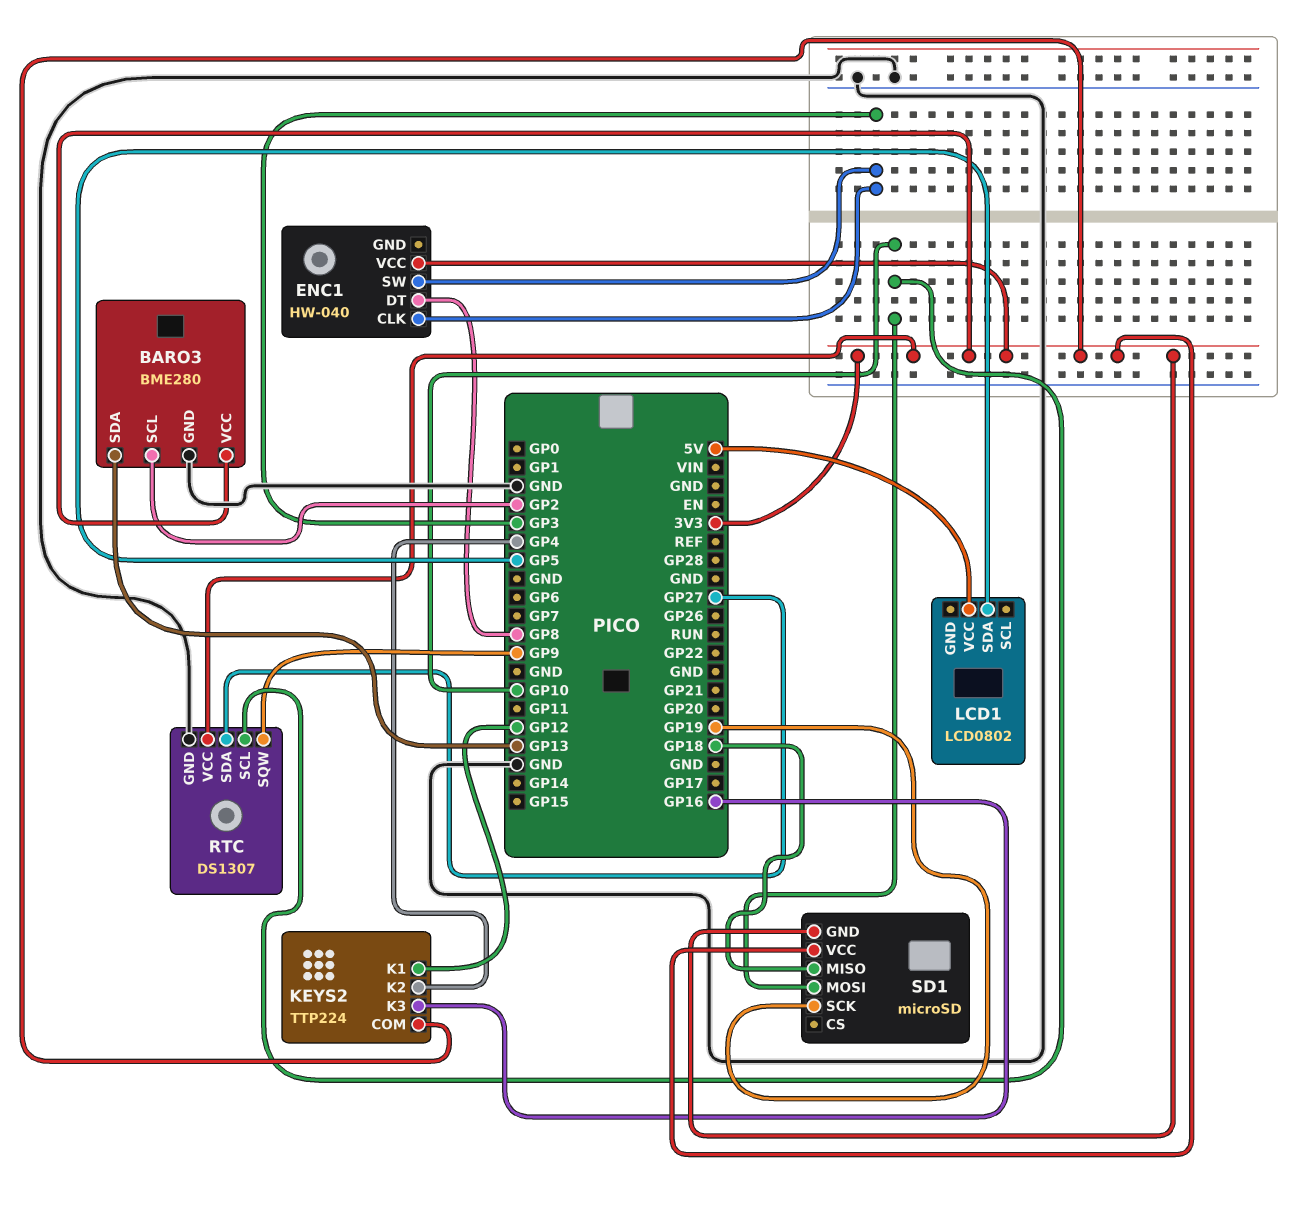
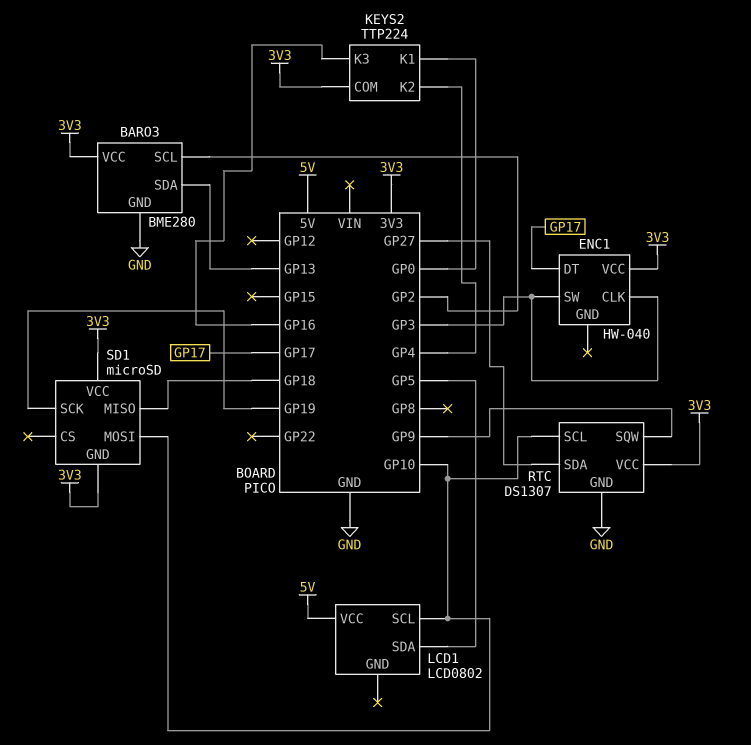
ENC1 pin DT: GP8 -> GP17
KEYS2 pin K1: GP12 -> GP0
LCD1 pin SCL: none -> GP10

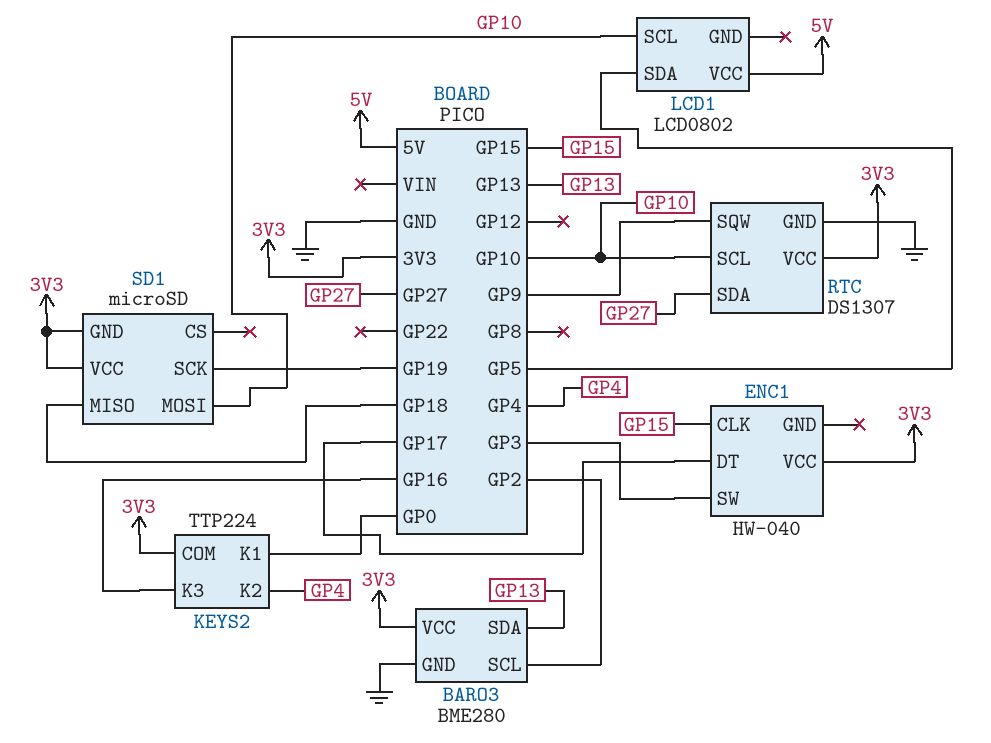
ENC1 pin CLK: GP3 -> GP15

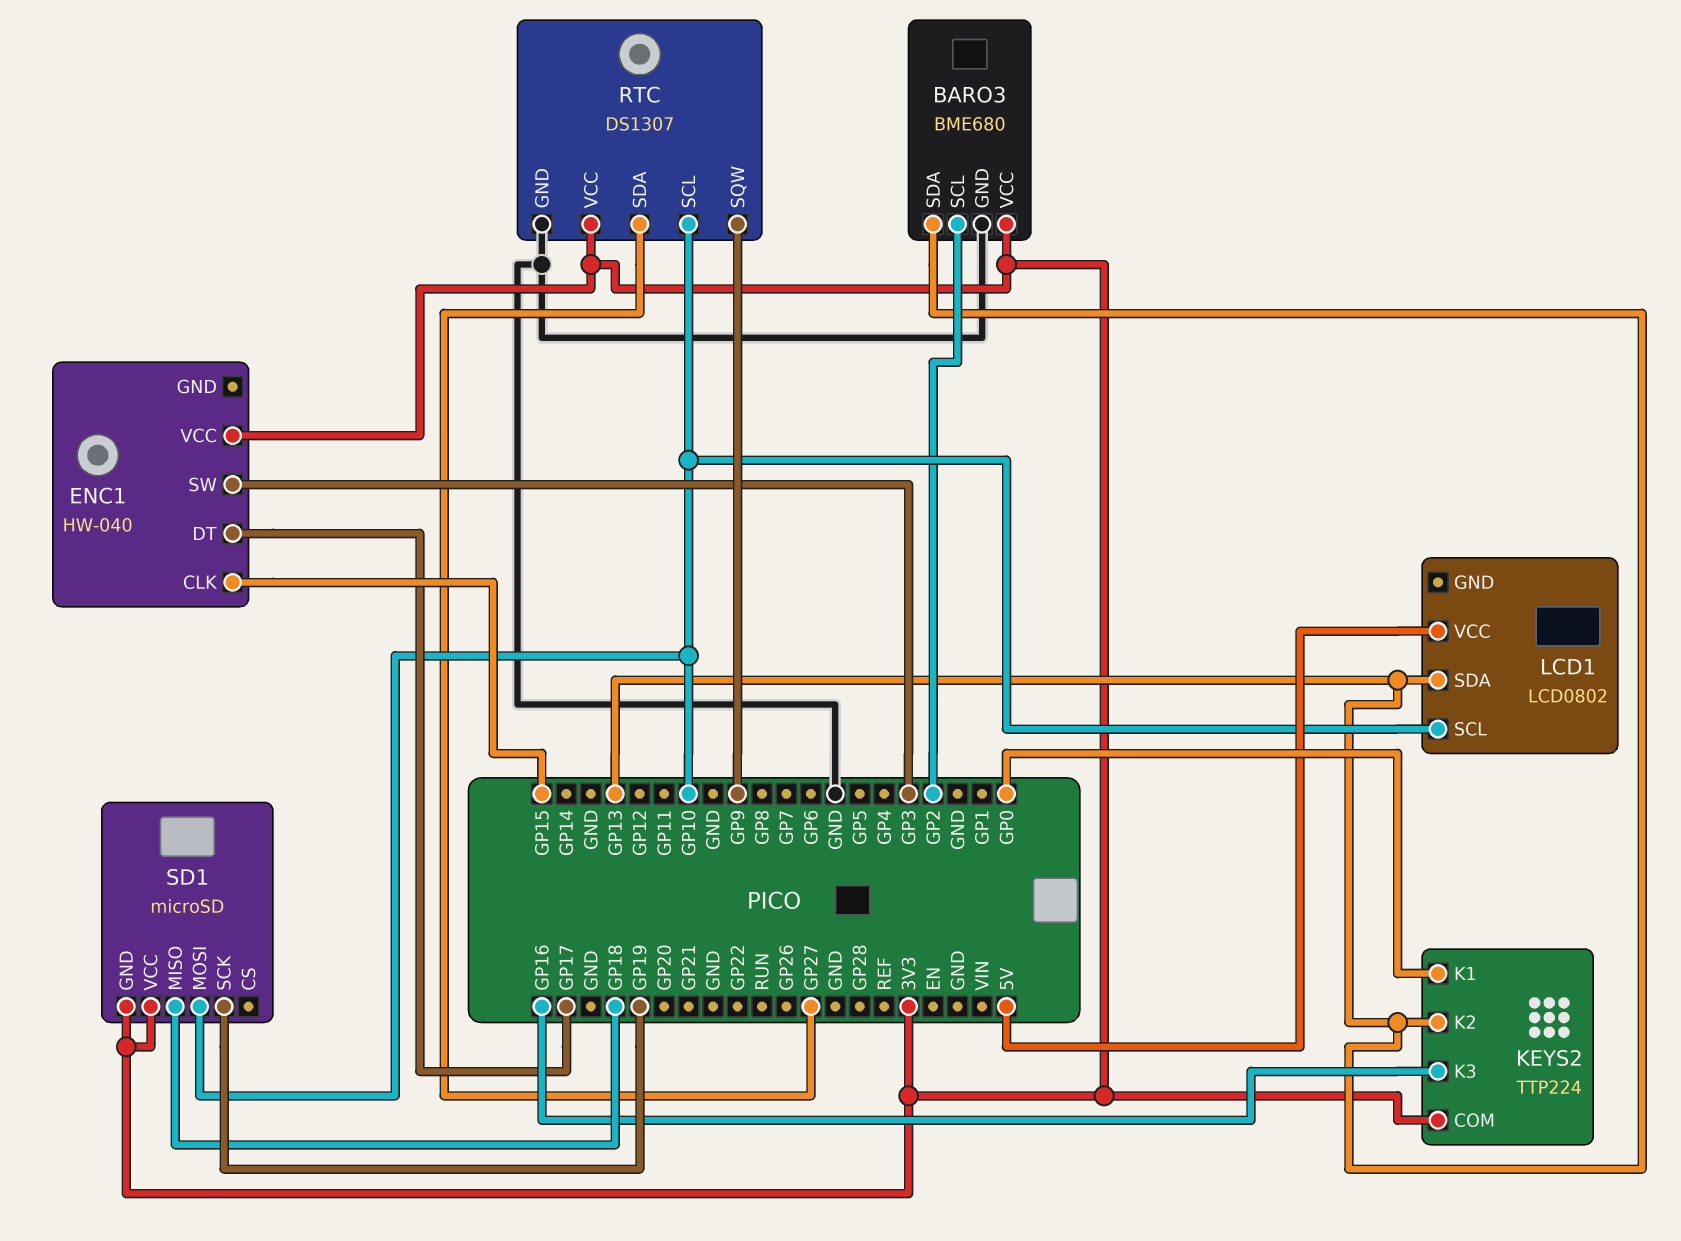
BARO3: BME280 -> BME680
KEYS2 pin K2: GP4 -> GP13
LCD1 pin SDA: GP5 -> GP13

